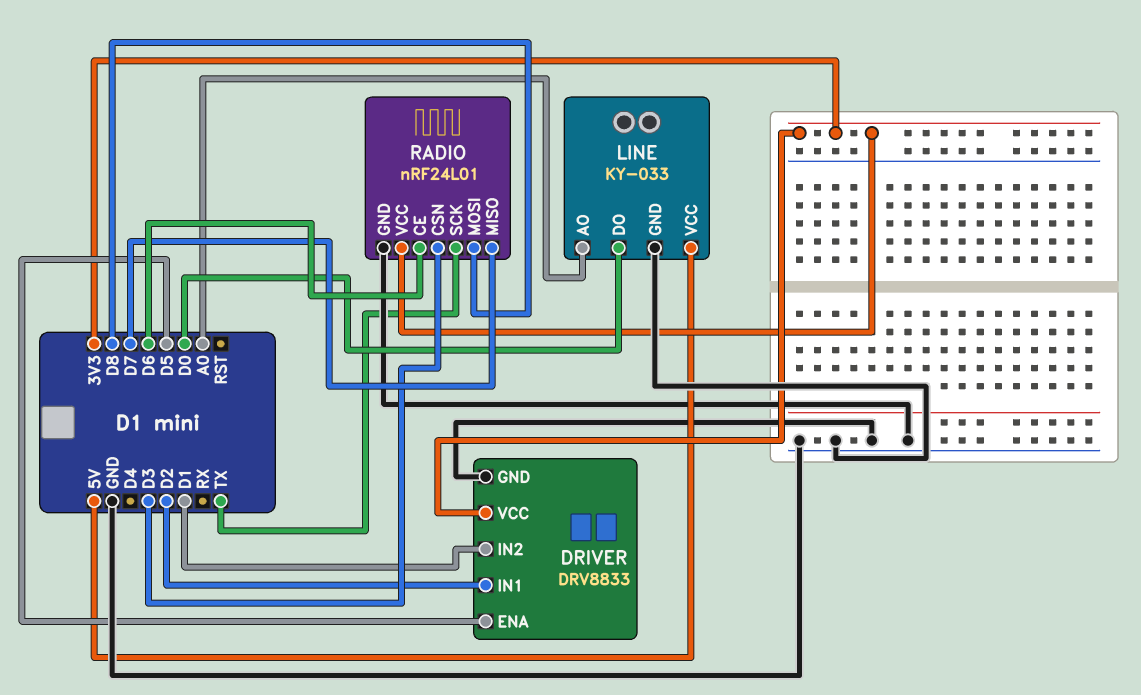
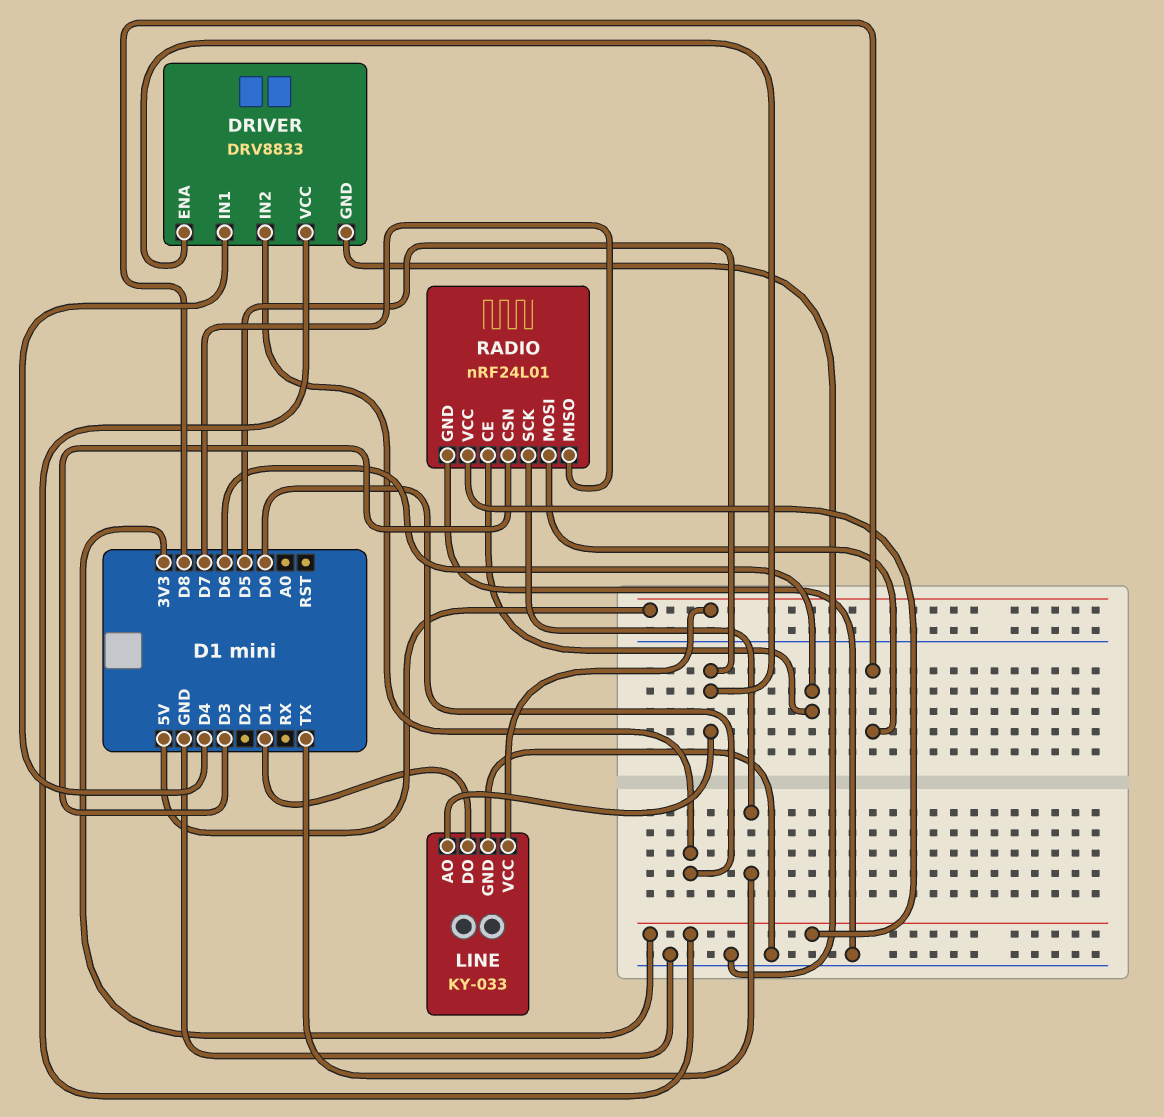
DRIVER pin IN1: D2 -> D4
DRIVER pin IN2: D1 -> D0
LINE pin AO: A0 -> D5
LINE pin DO: D0 -> D1

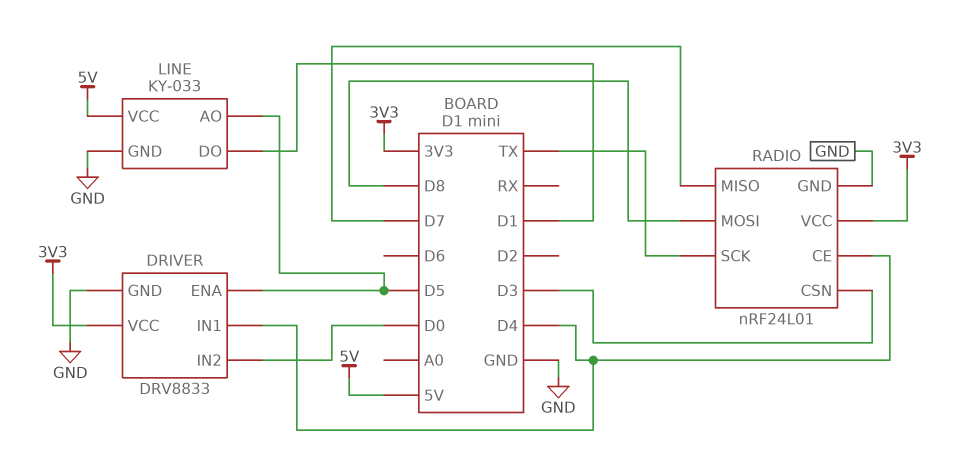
RADIO pin CE: D6 -> D4

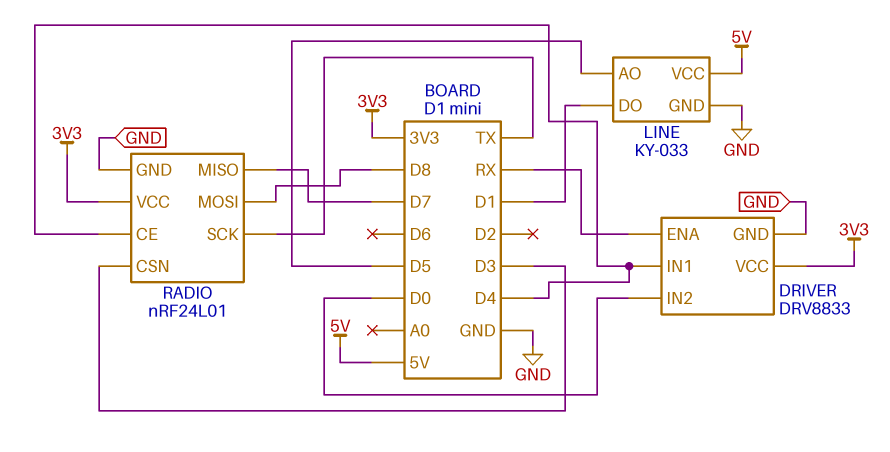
DRIVER pin ENA: D5 -> RX

